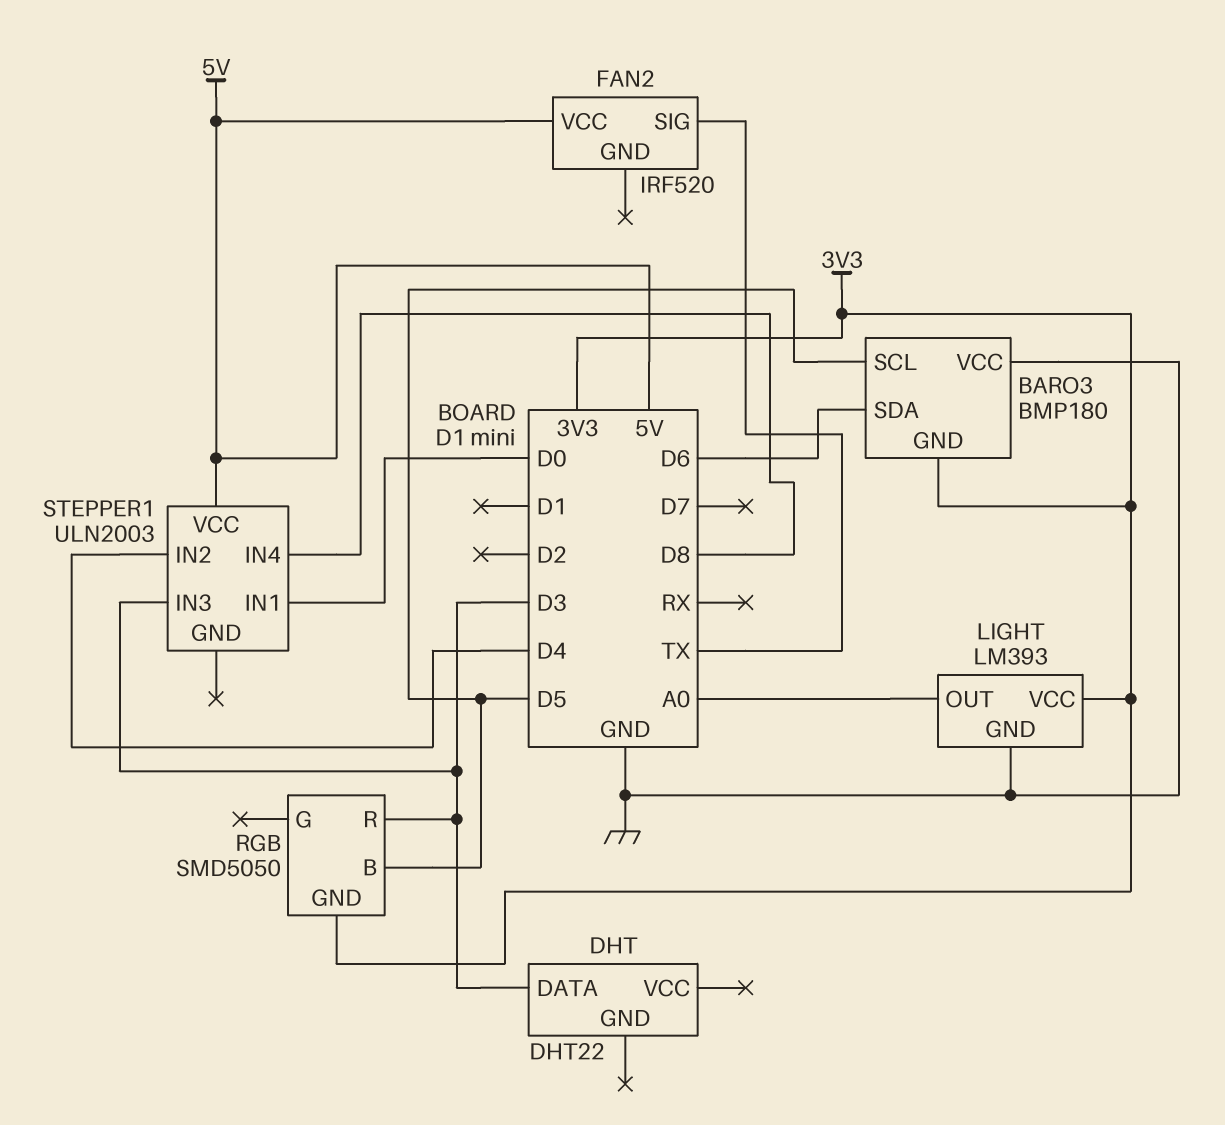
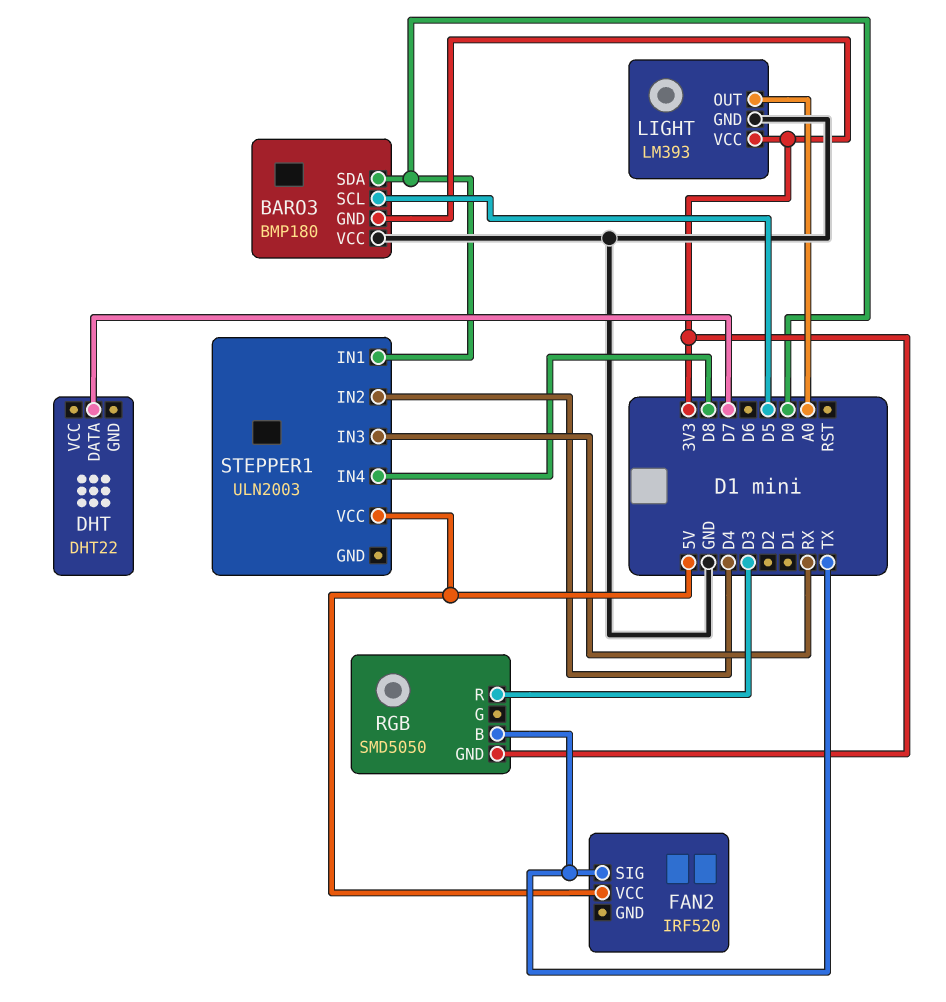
BARO3 pin SDA: D6 -> D0
DHT pin DATA: D3 -> D7
RGB pin B: D5 -> TX
STEPPER1 pin IN3: D3 -> RX

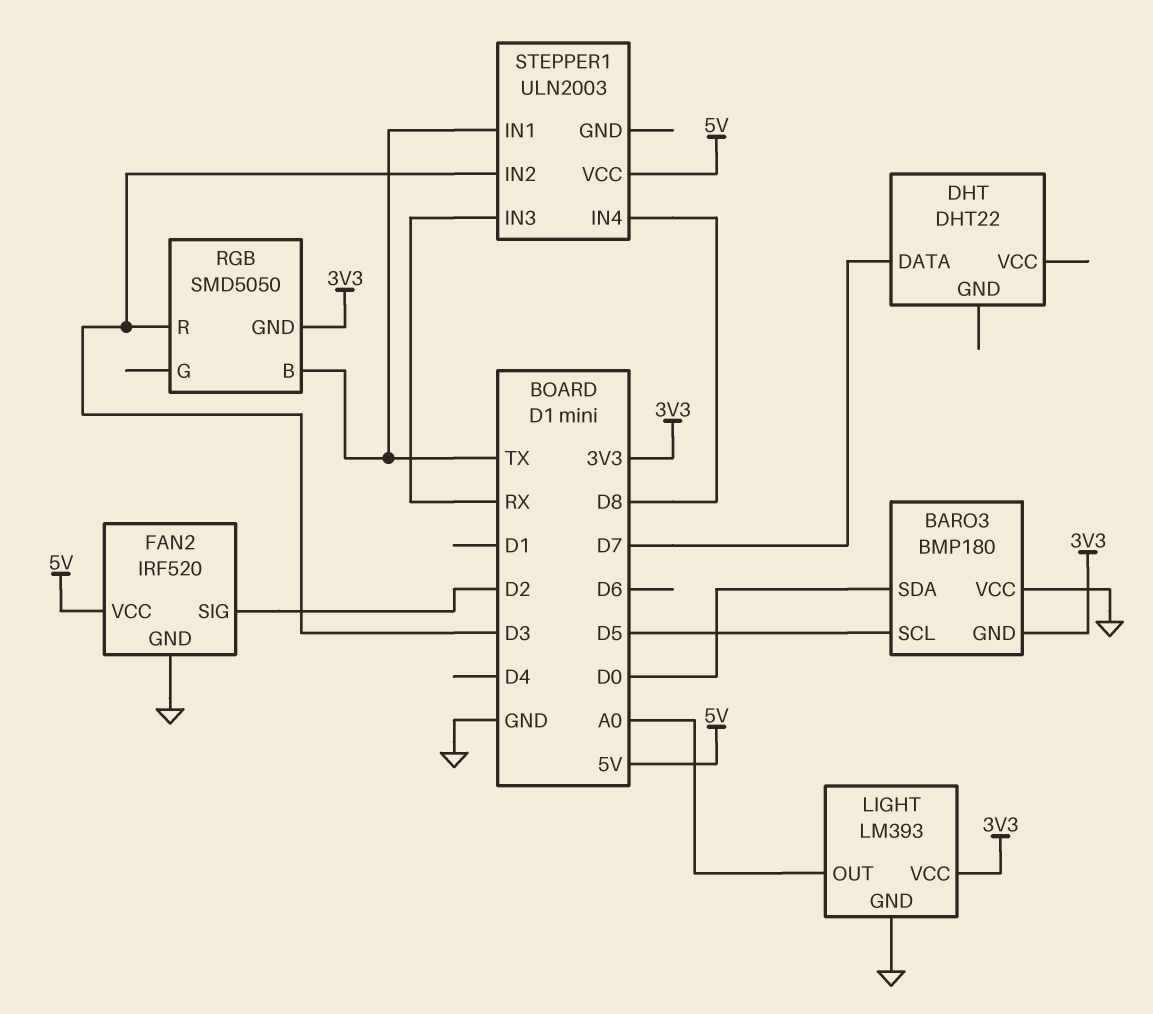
FAN2 pin GND: none -> GND
FAN2 pin SIG: TX -> D2
STEPPER1 pin IN1: D0 -> TX
STEPPER1 pin IN2: D4 -> D3

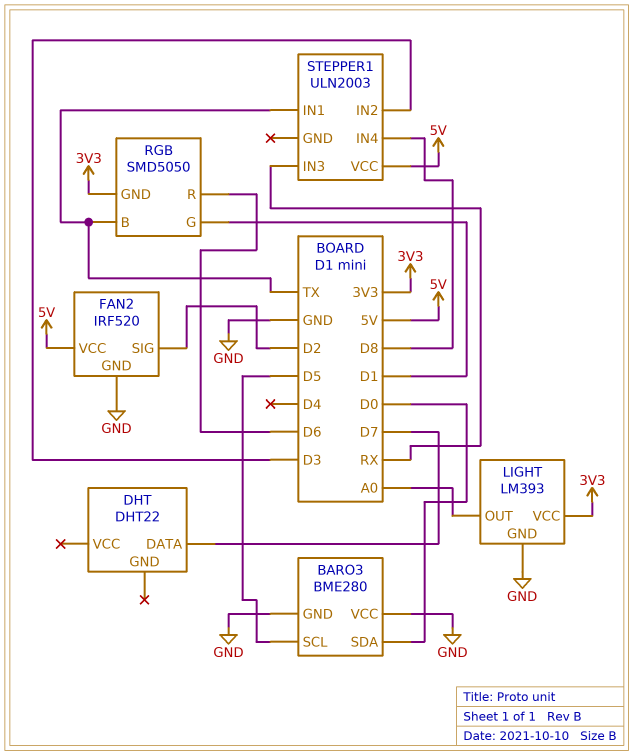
BARO3: BMP180 -> BME280
BARO3 pin GND: 3V3 -> GND
RGB pin G: none -> D1
RGB pin R: D3 -> D6

